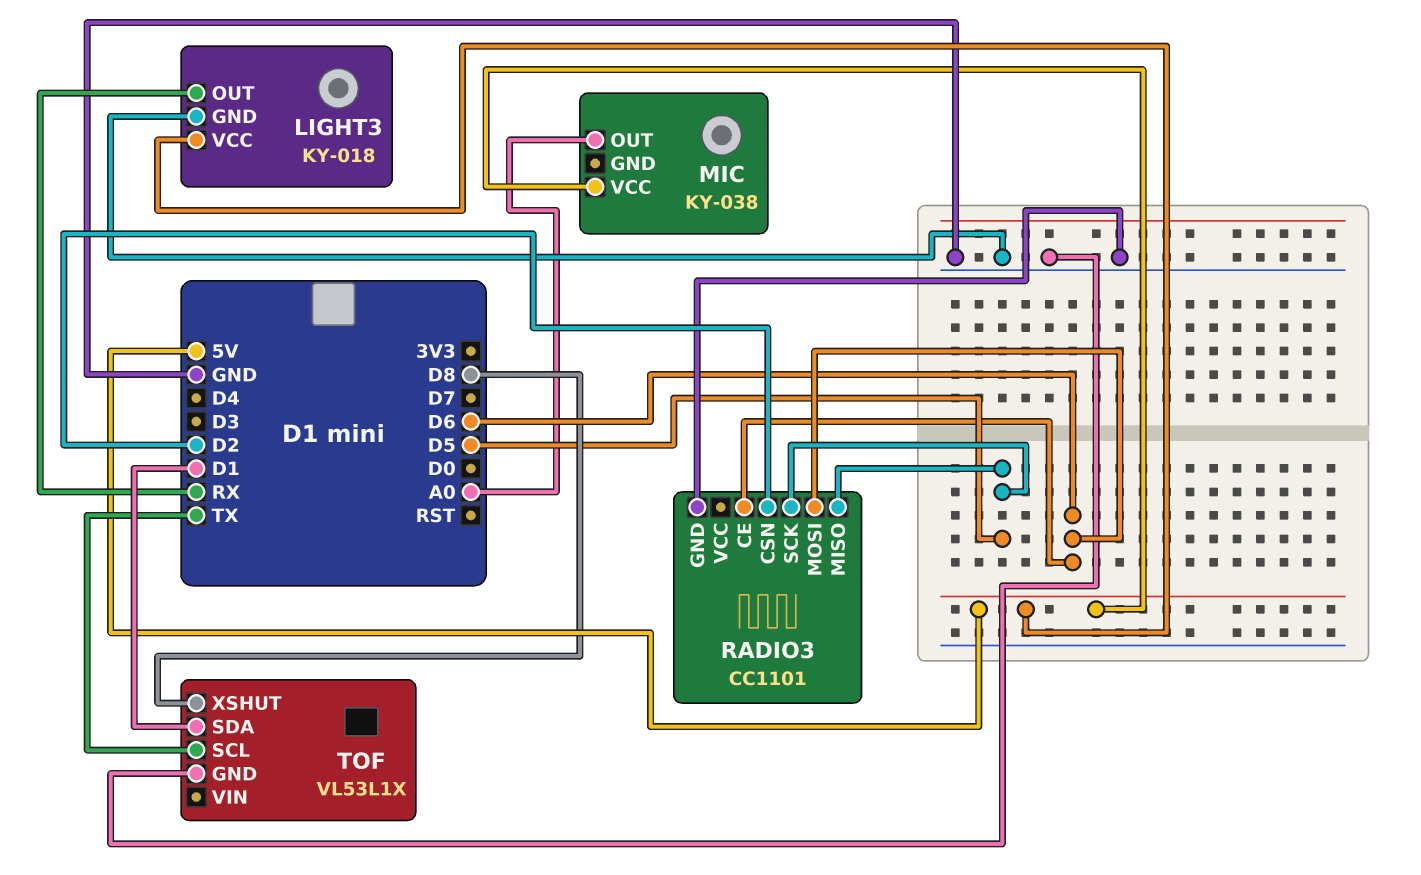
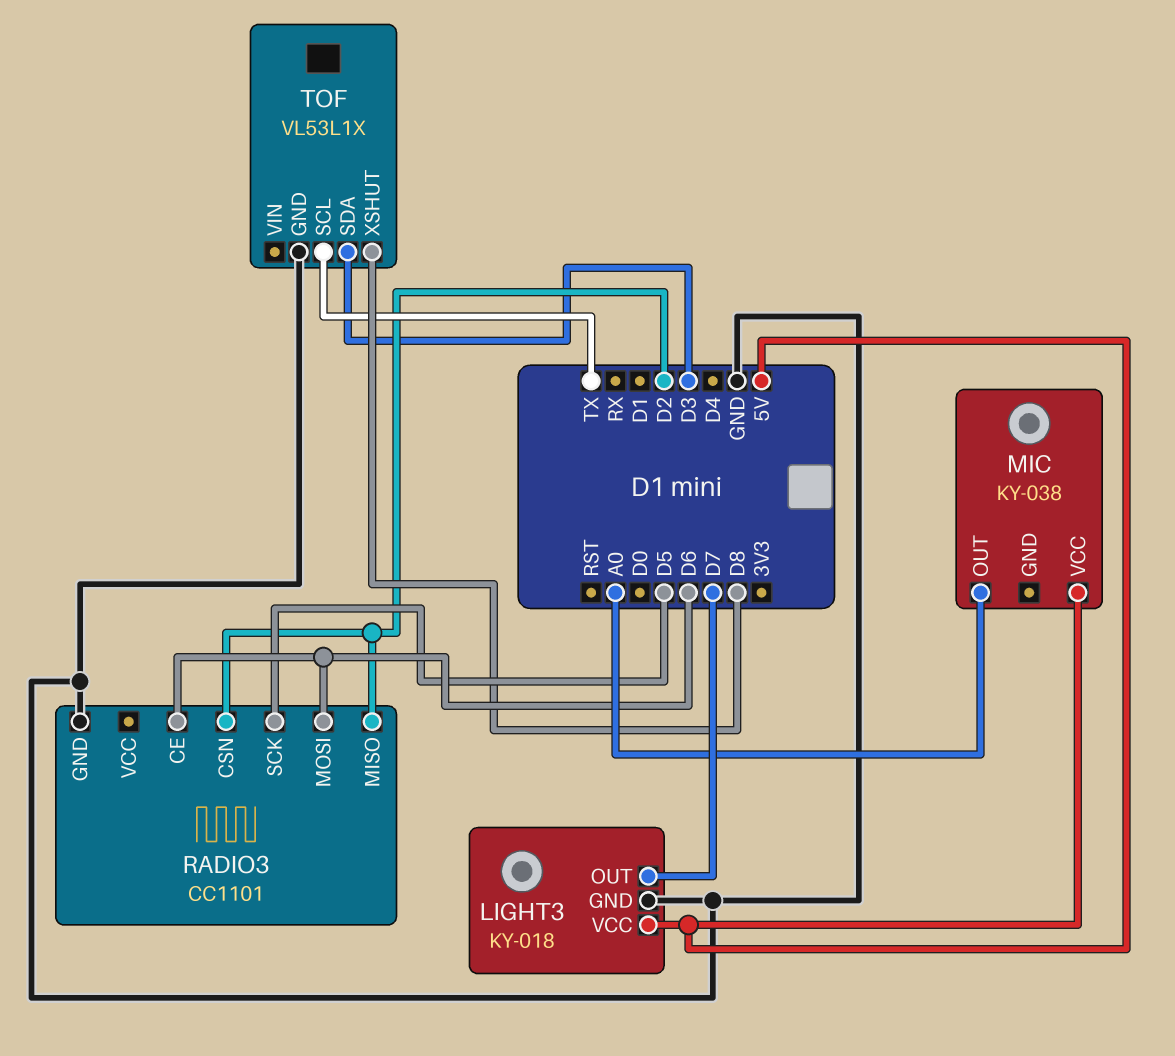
LIGHT3 pin OUT: RX -> D7
RADIO3 pin MISO: D5 -> D2
TOF pin SDA: D1 -> D3

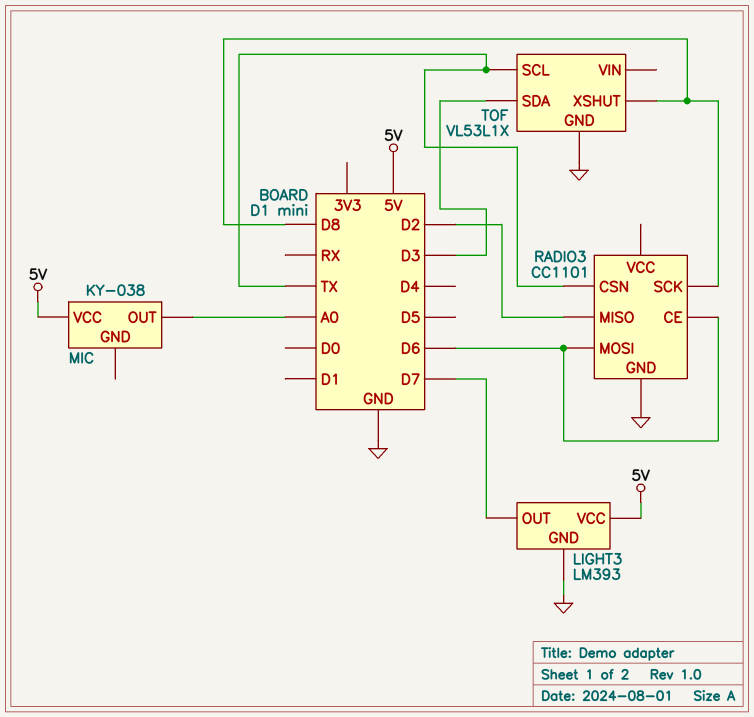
LIGHT3: KY-018 -> LM393
RADIO3 pin CSN: D2 -> TX
RADIO3 pin SCK: D5 -> D8

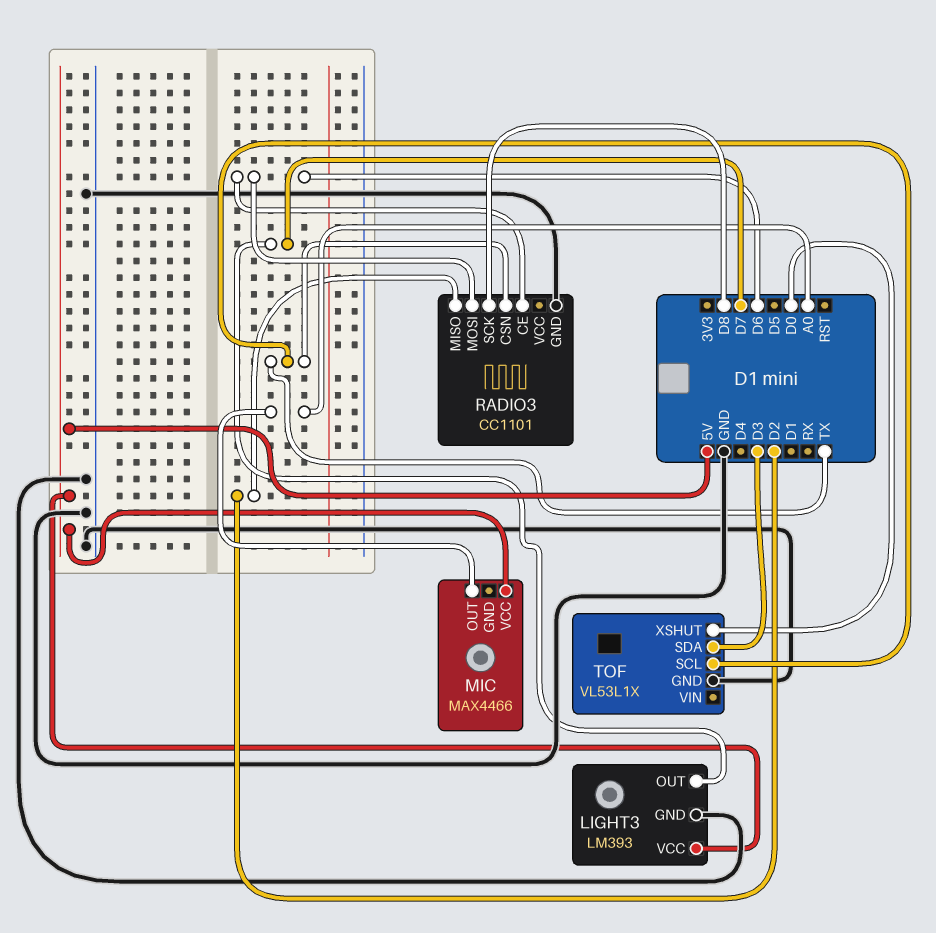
MIC: KY-038 -> MAX4466
TOF pin XSHUT: D8 -> D0

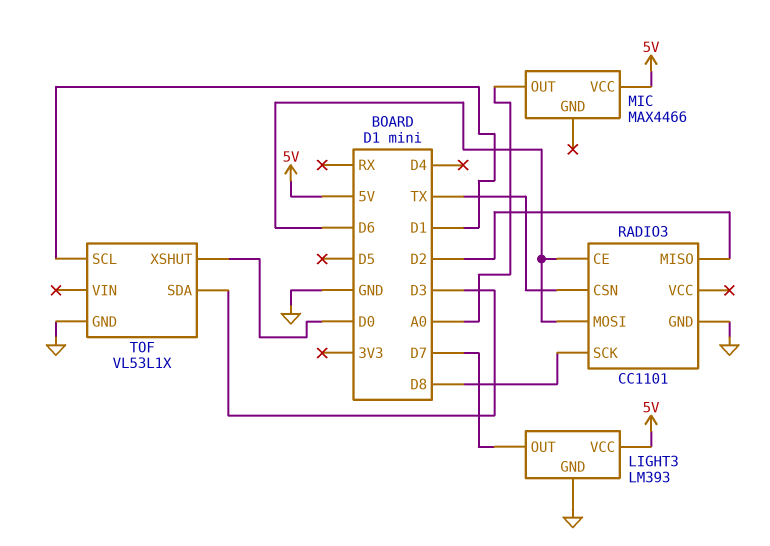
TOF pin SCL: TX -> D1

